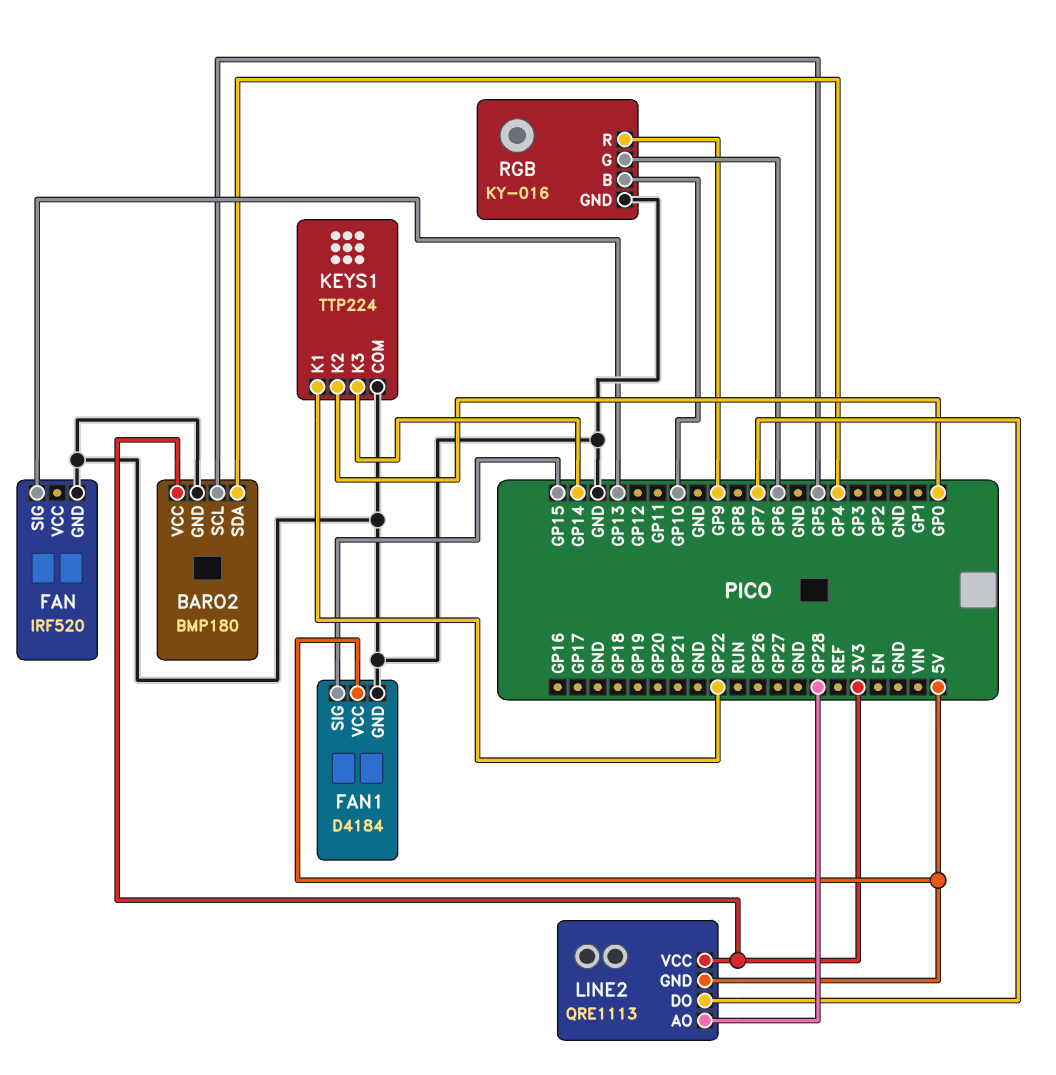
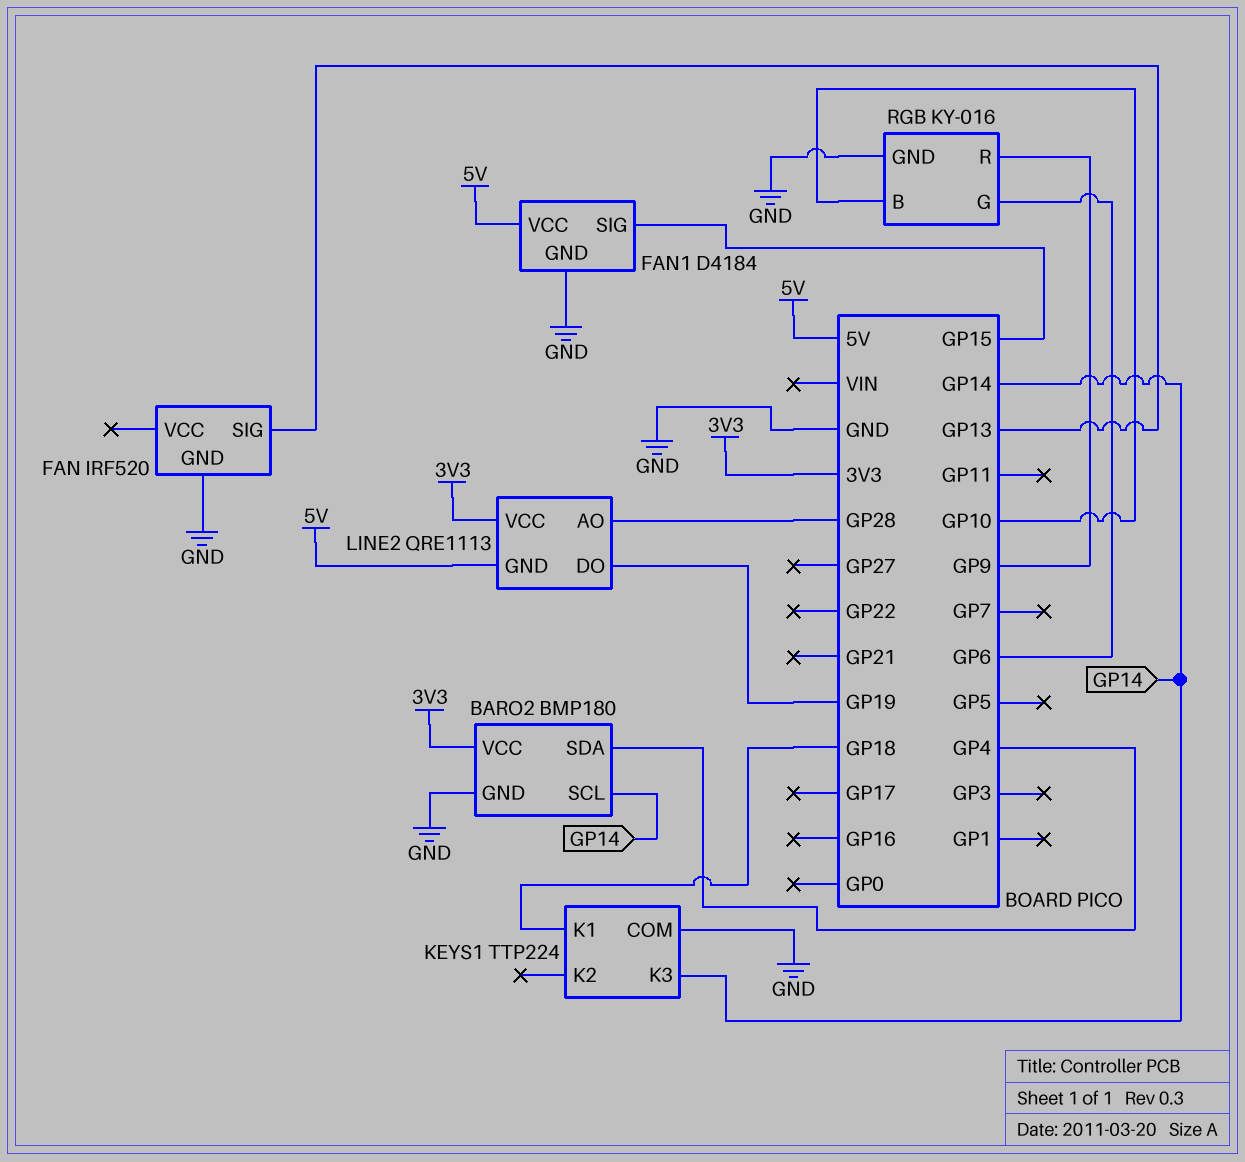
BARO2 pin SCL: GP5 -> GP14
KEYS1 pin K1: GP22 -> GP18
KEYS1 pin K2: GP0 -> none
LINE2 pin DO: GP7 -> GP19

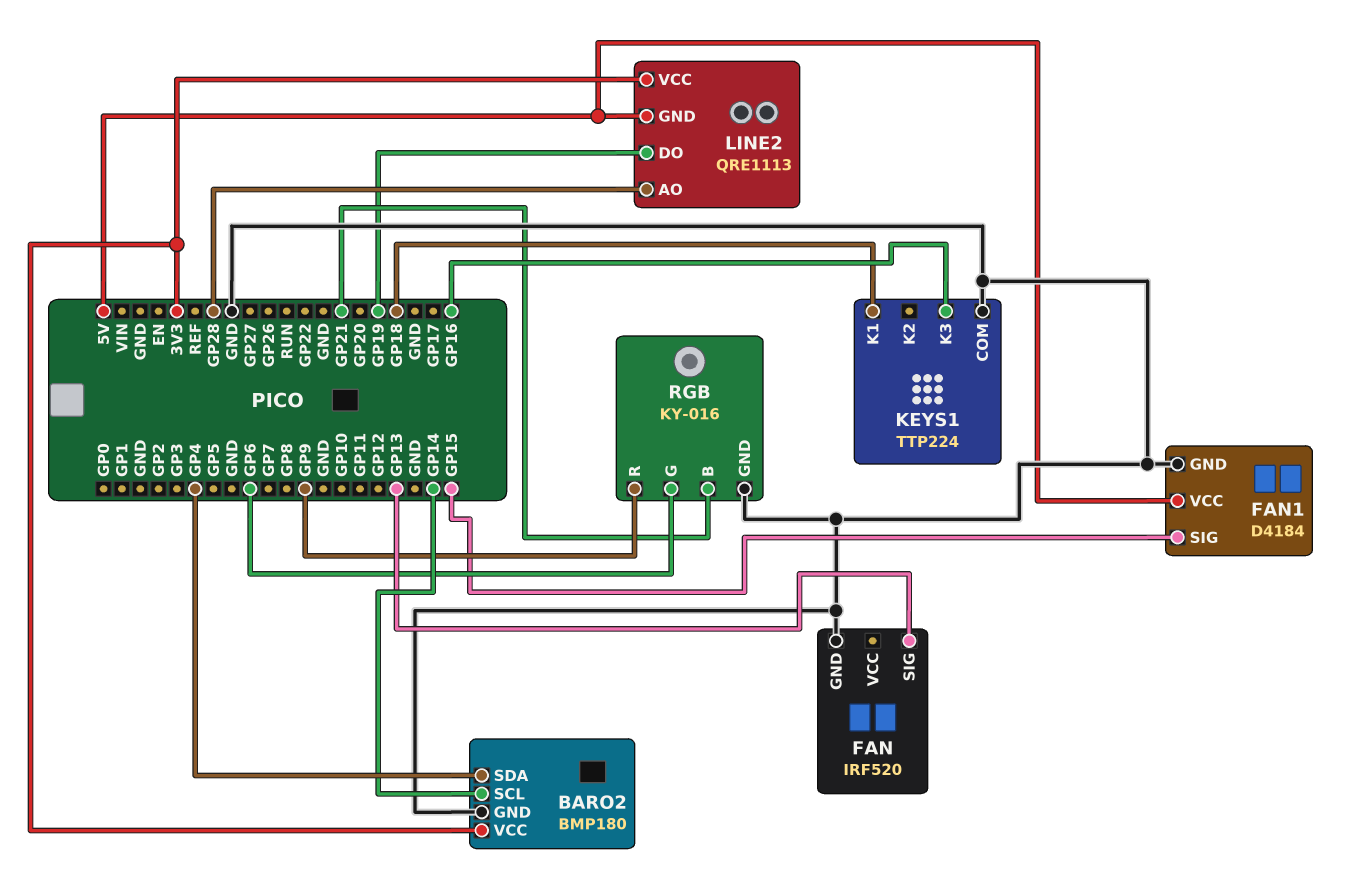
KEYS1 pin K3: GP14 -> GP16
RGB pin B: GP10 -> GP21

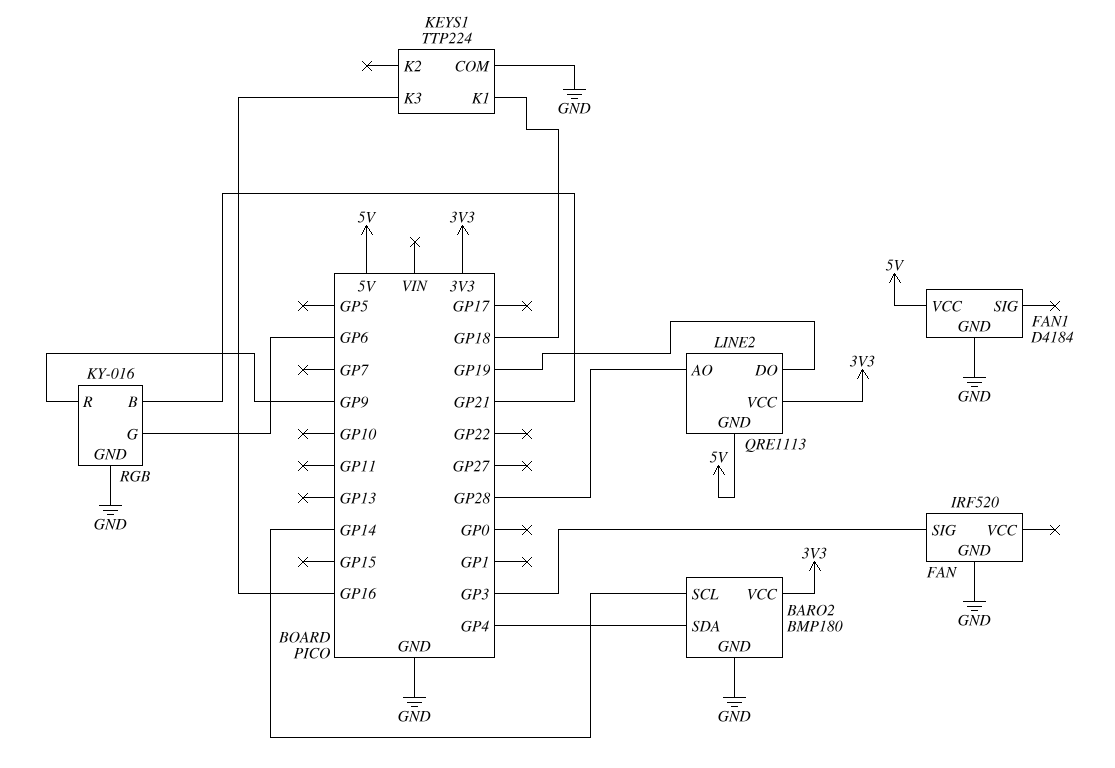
FAN pin SIG: GP13 -> GP3
FAN1 pin SIG: GP15 -> none

